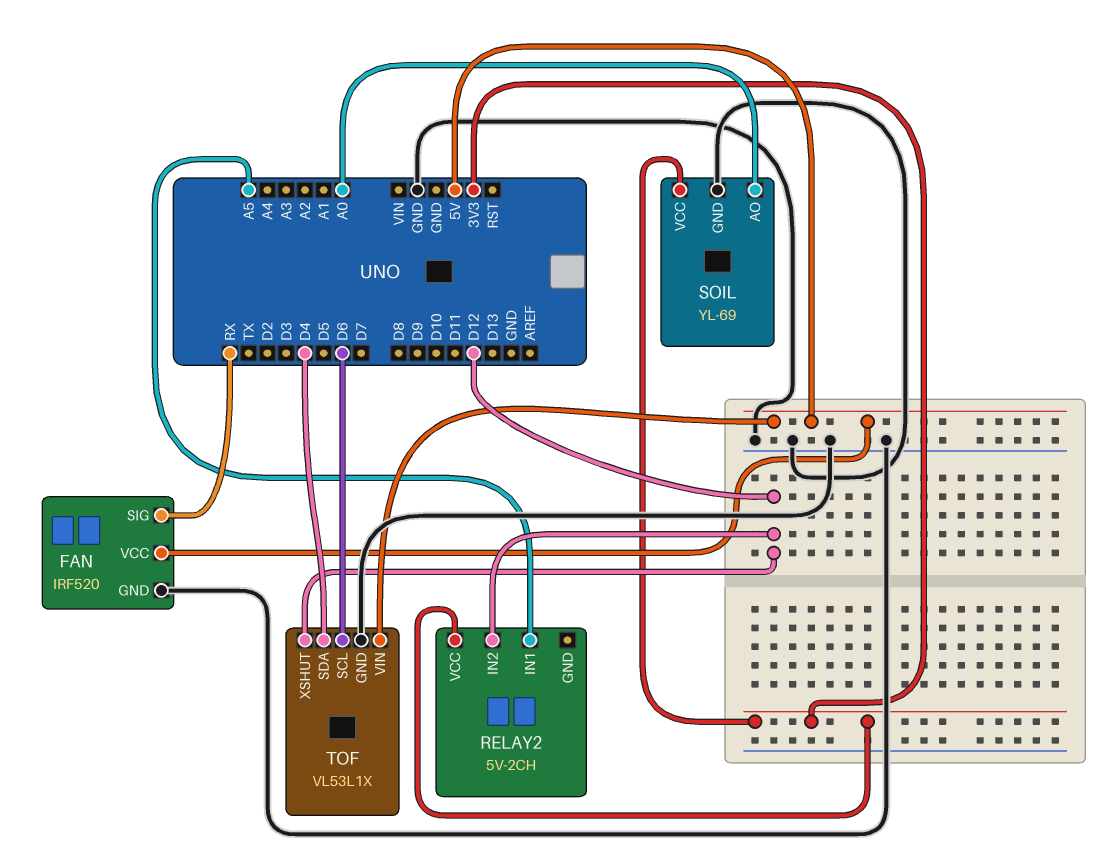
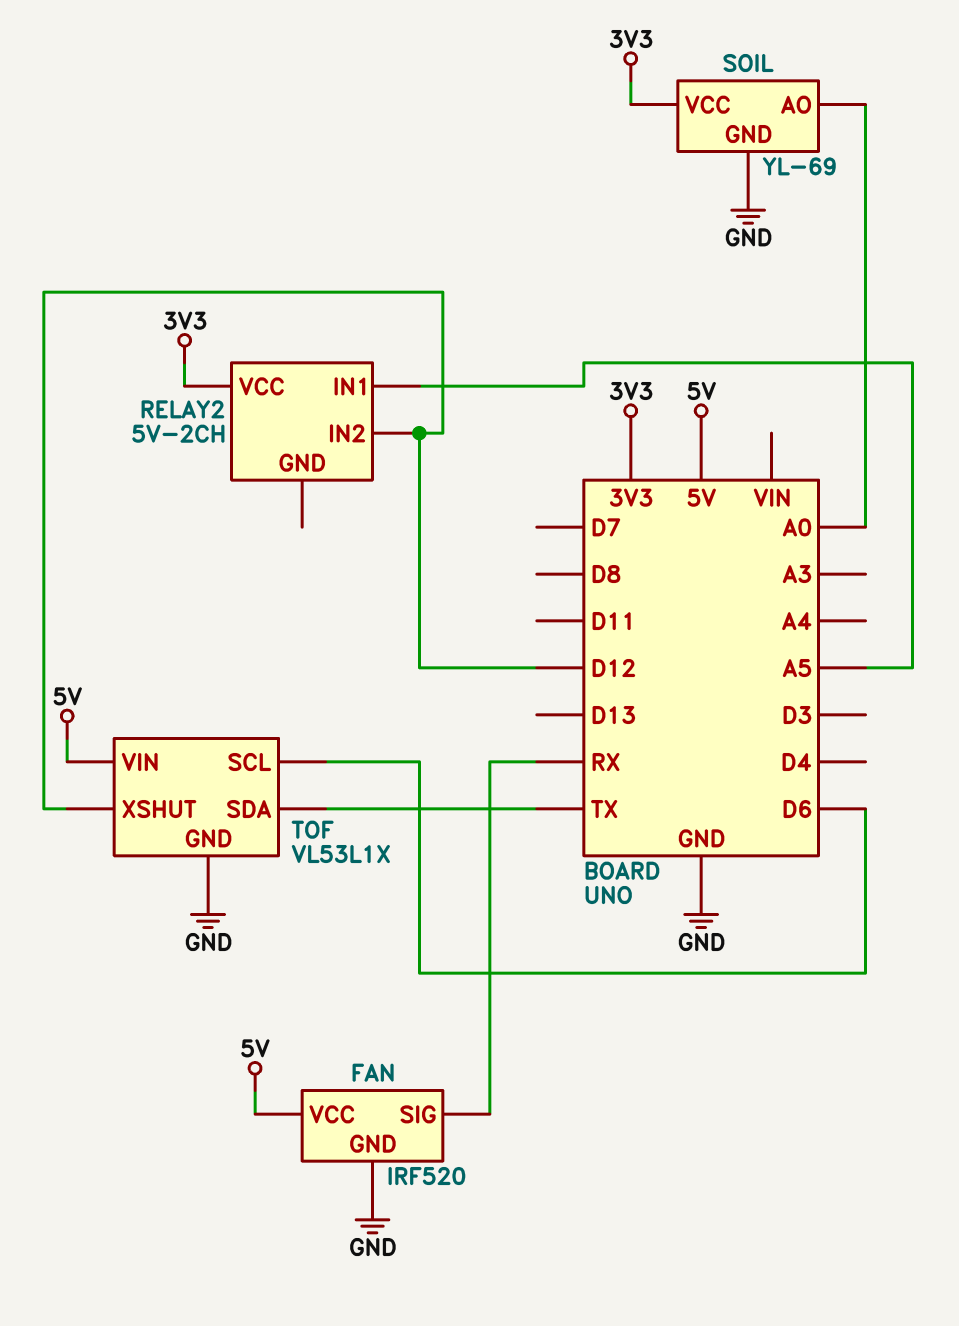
TOF pin SDA: D4 -> TX

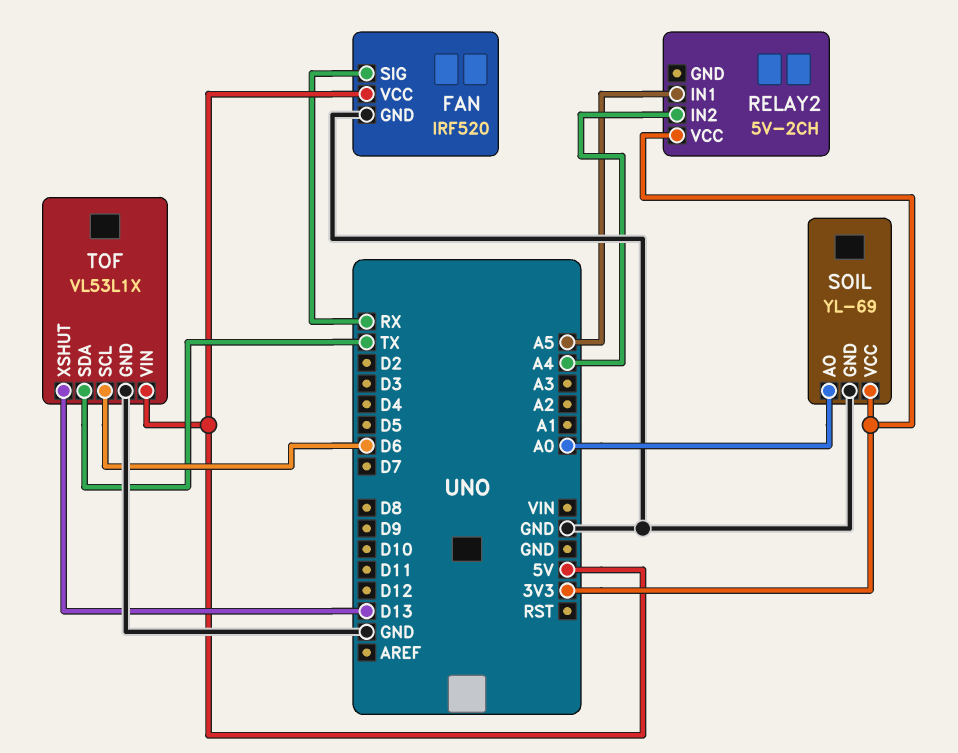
RELAY2 pin IN2: D12 -> A4
TOF pin XSHUT: D12 -> D13

